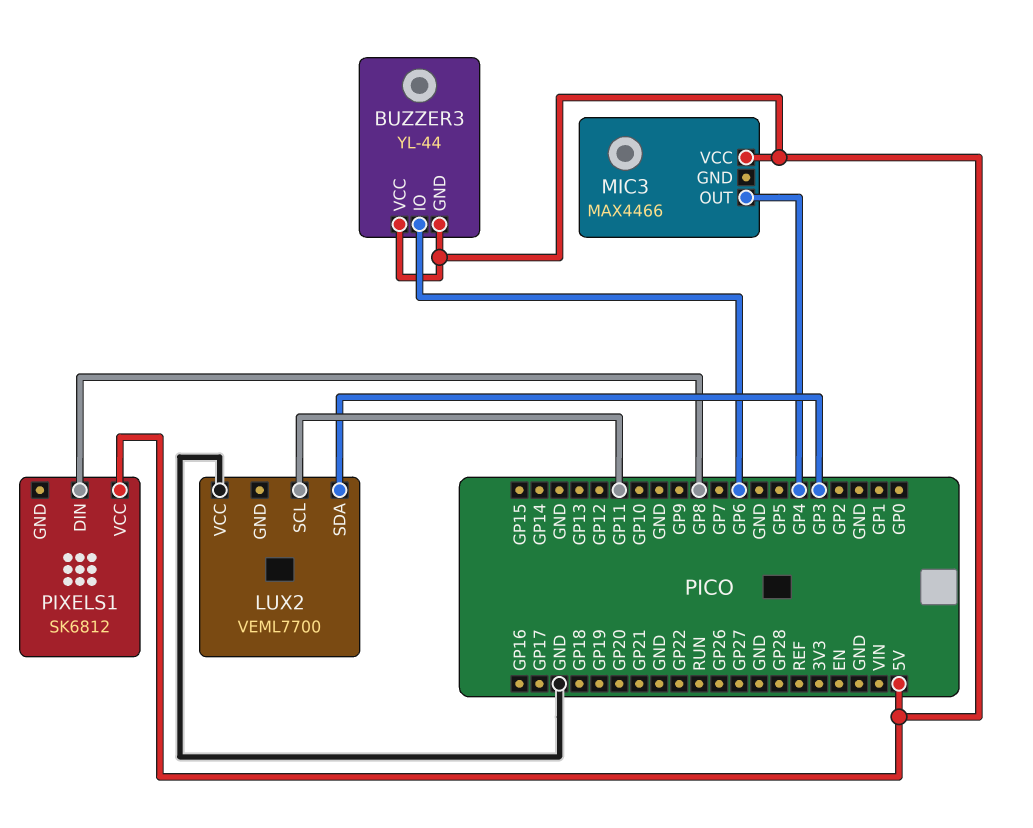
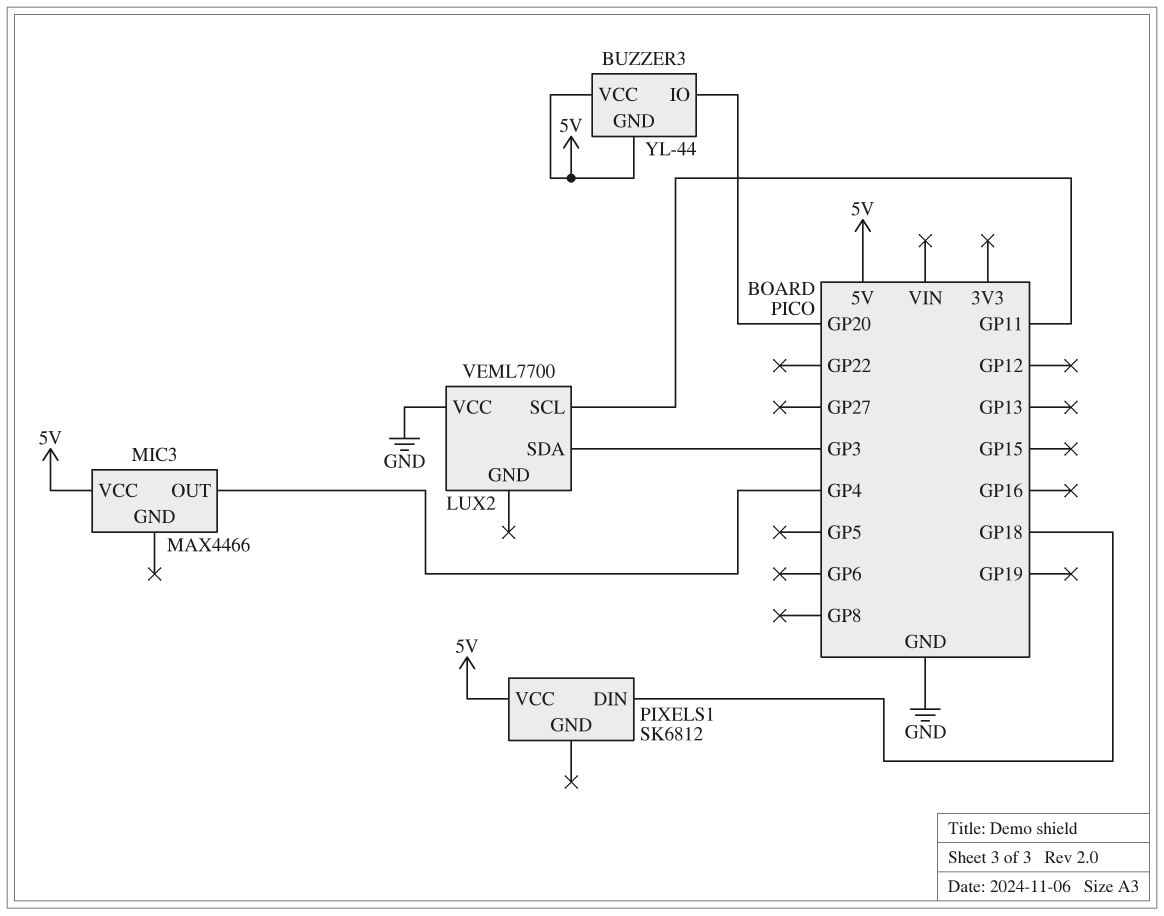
BUZZER3 pin IO: GP6 -> GP20
PIXELS1 pin DIN: GP8 -> GP18

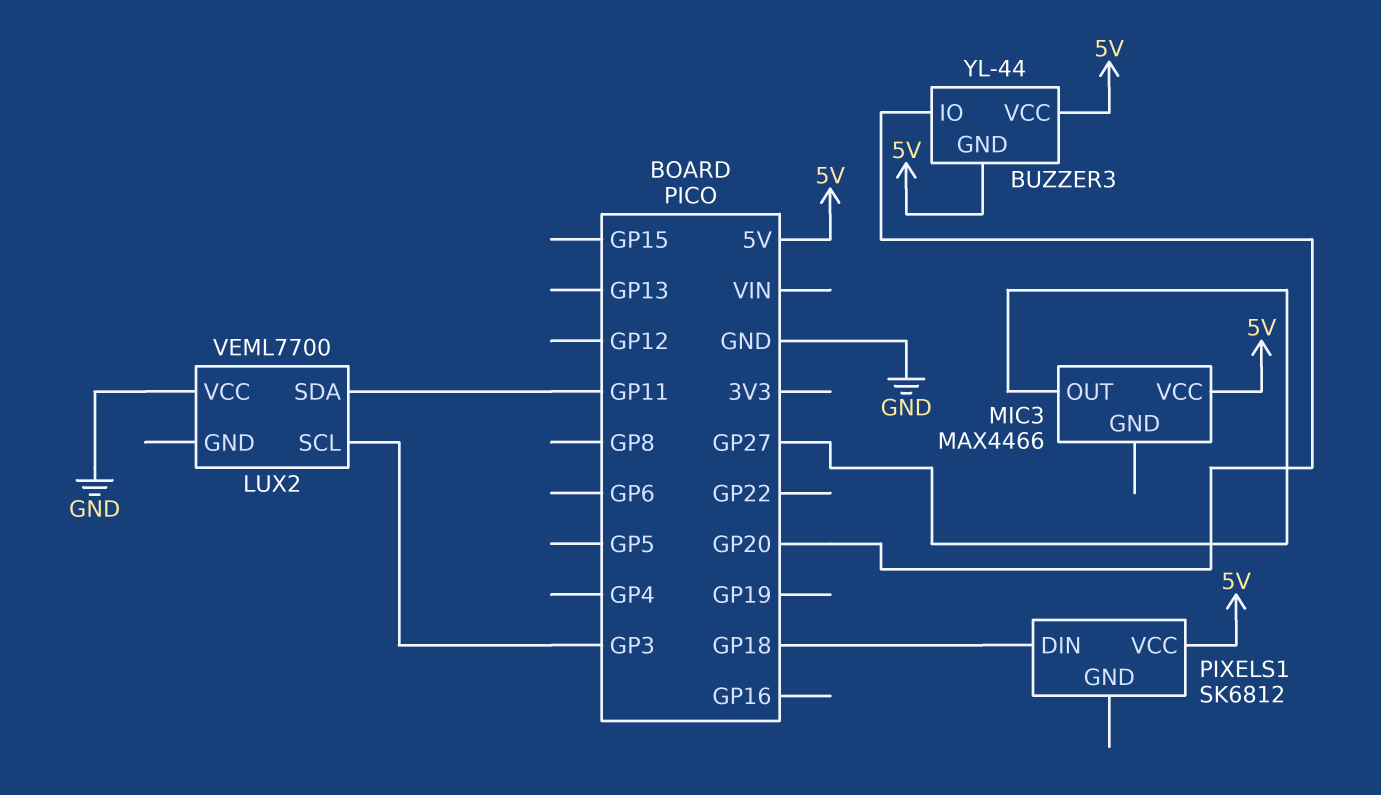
LUX2 pin SCL: GP11 -> GP3
LUX2 pin SDA: GP3 -> GP11
MIC3 pin OUT: GP4 -> GP27

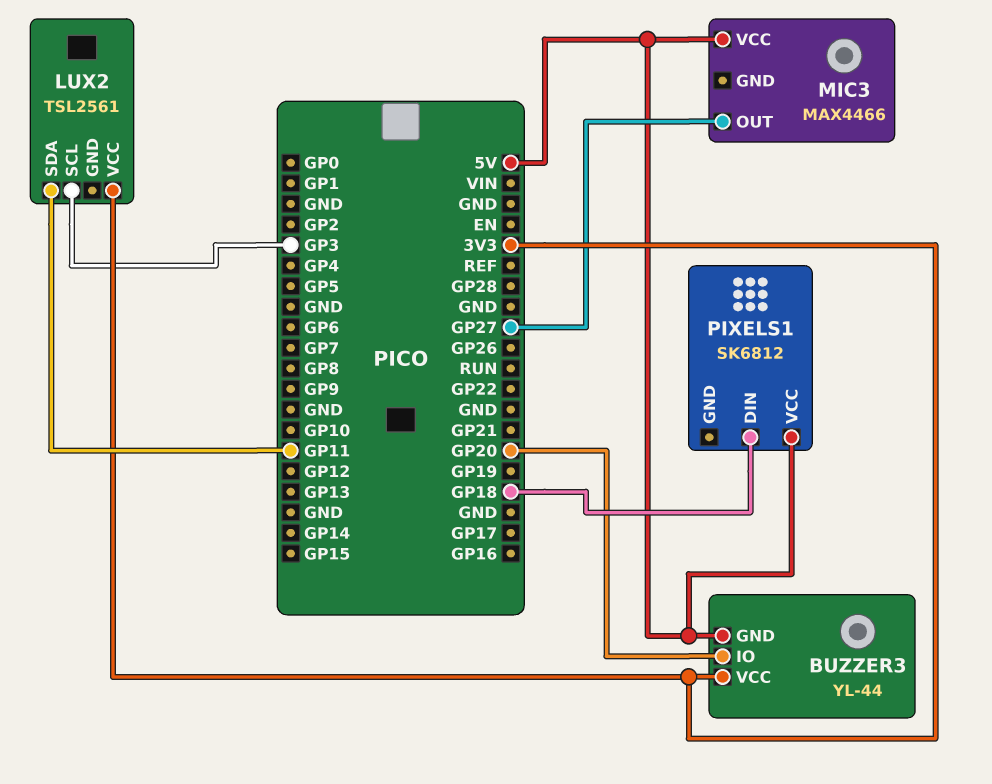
BUZZER3 pin VCC: 5V -> 3V3
LUX2: VEML7700 -> TSL2561
LUX2 pin VCC: GND -> 3V3

